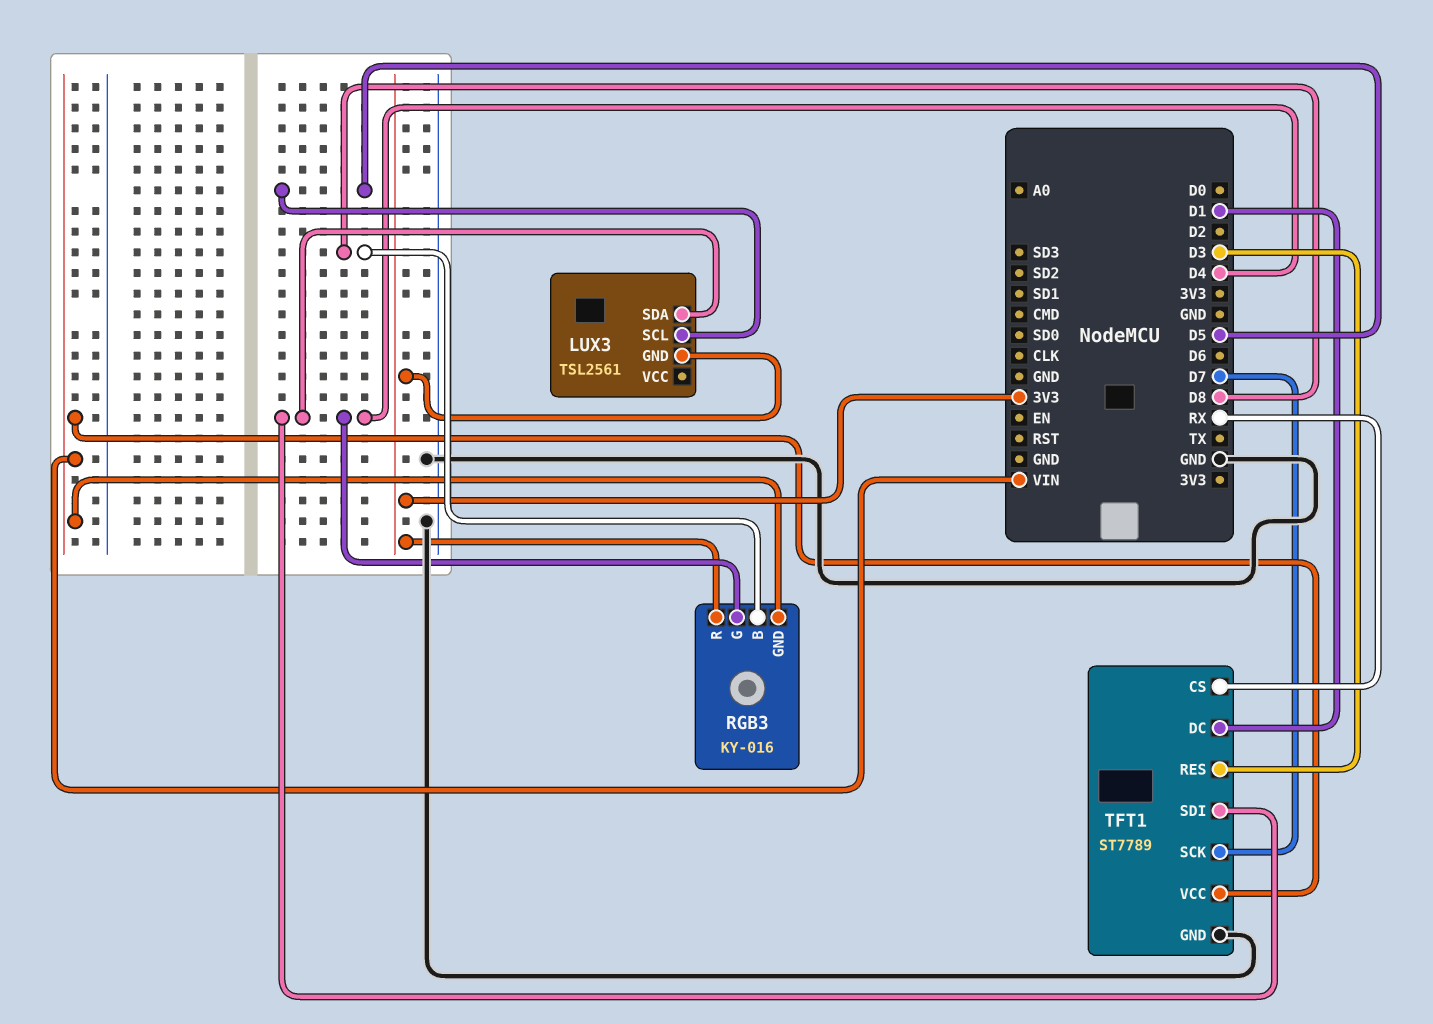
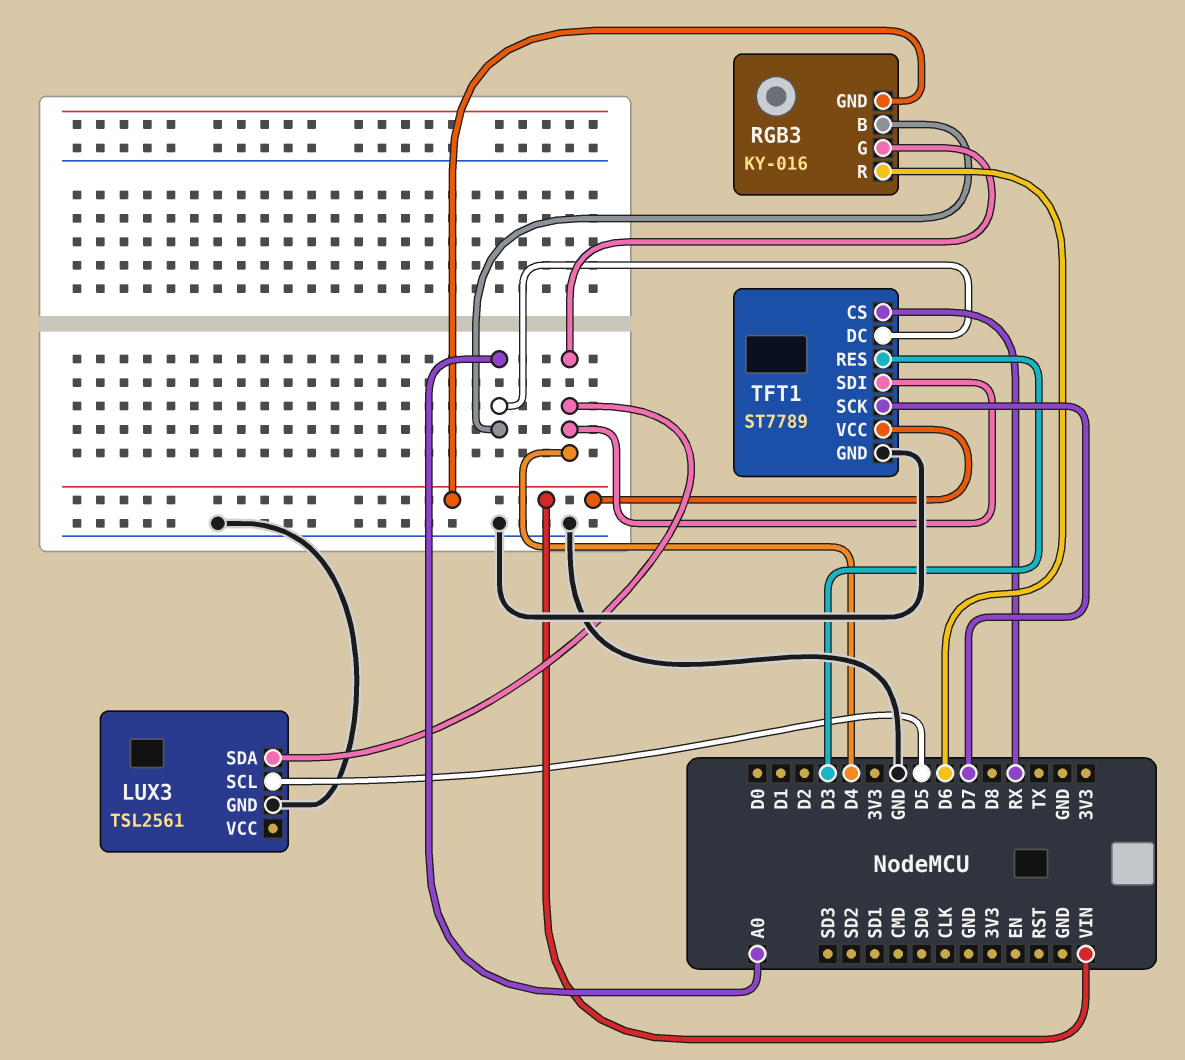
LUX3 pin GND: 3V3 -> GND
RGB3 pin B: D8 -> A0
RGB3 pin R: 3V3 -> D6
TFT1 pin DC: D1 -> A0

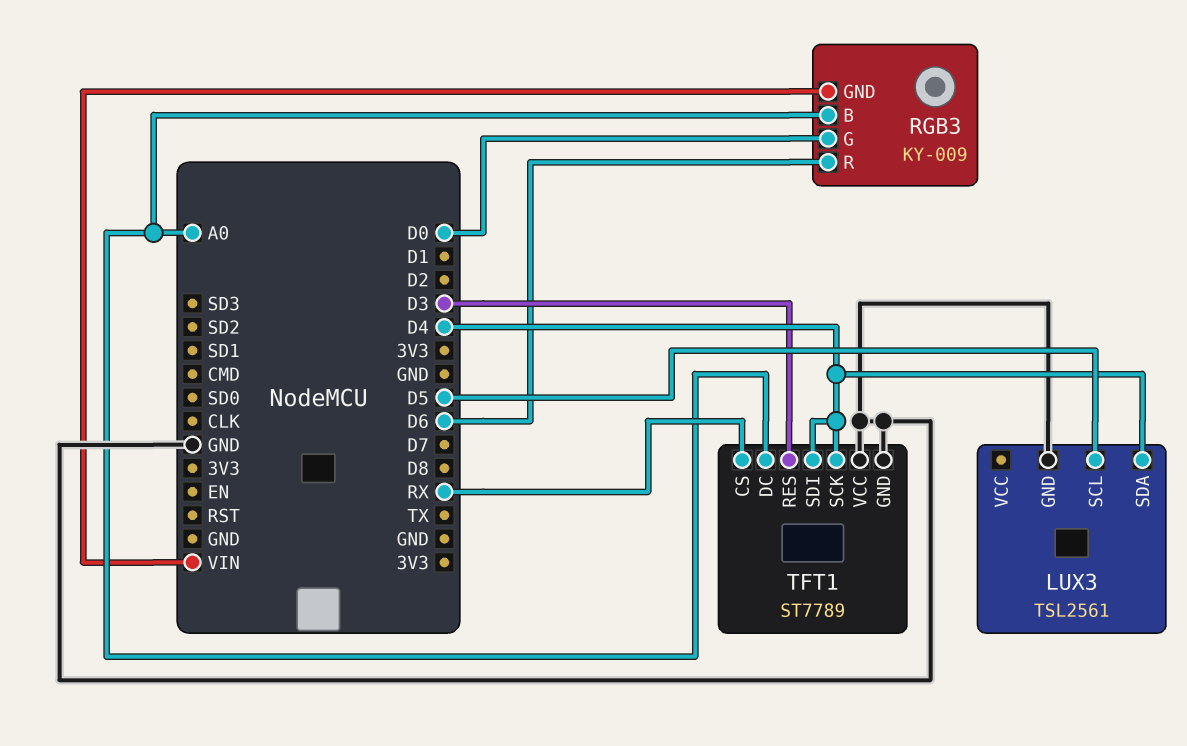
RGB3: KY-016 -> KY-009
RGB3 pin G: D4 -> D0
TFT1 pin SCK: D7 -> D4
TFT1 pin VCC: VIN -> GND

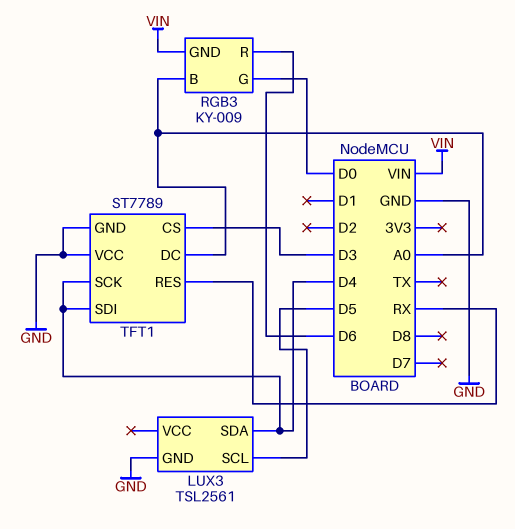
TFT1 pin CS: RX -> D3
TFT1 pin RES: D3 -> RX

